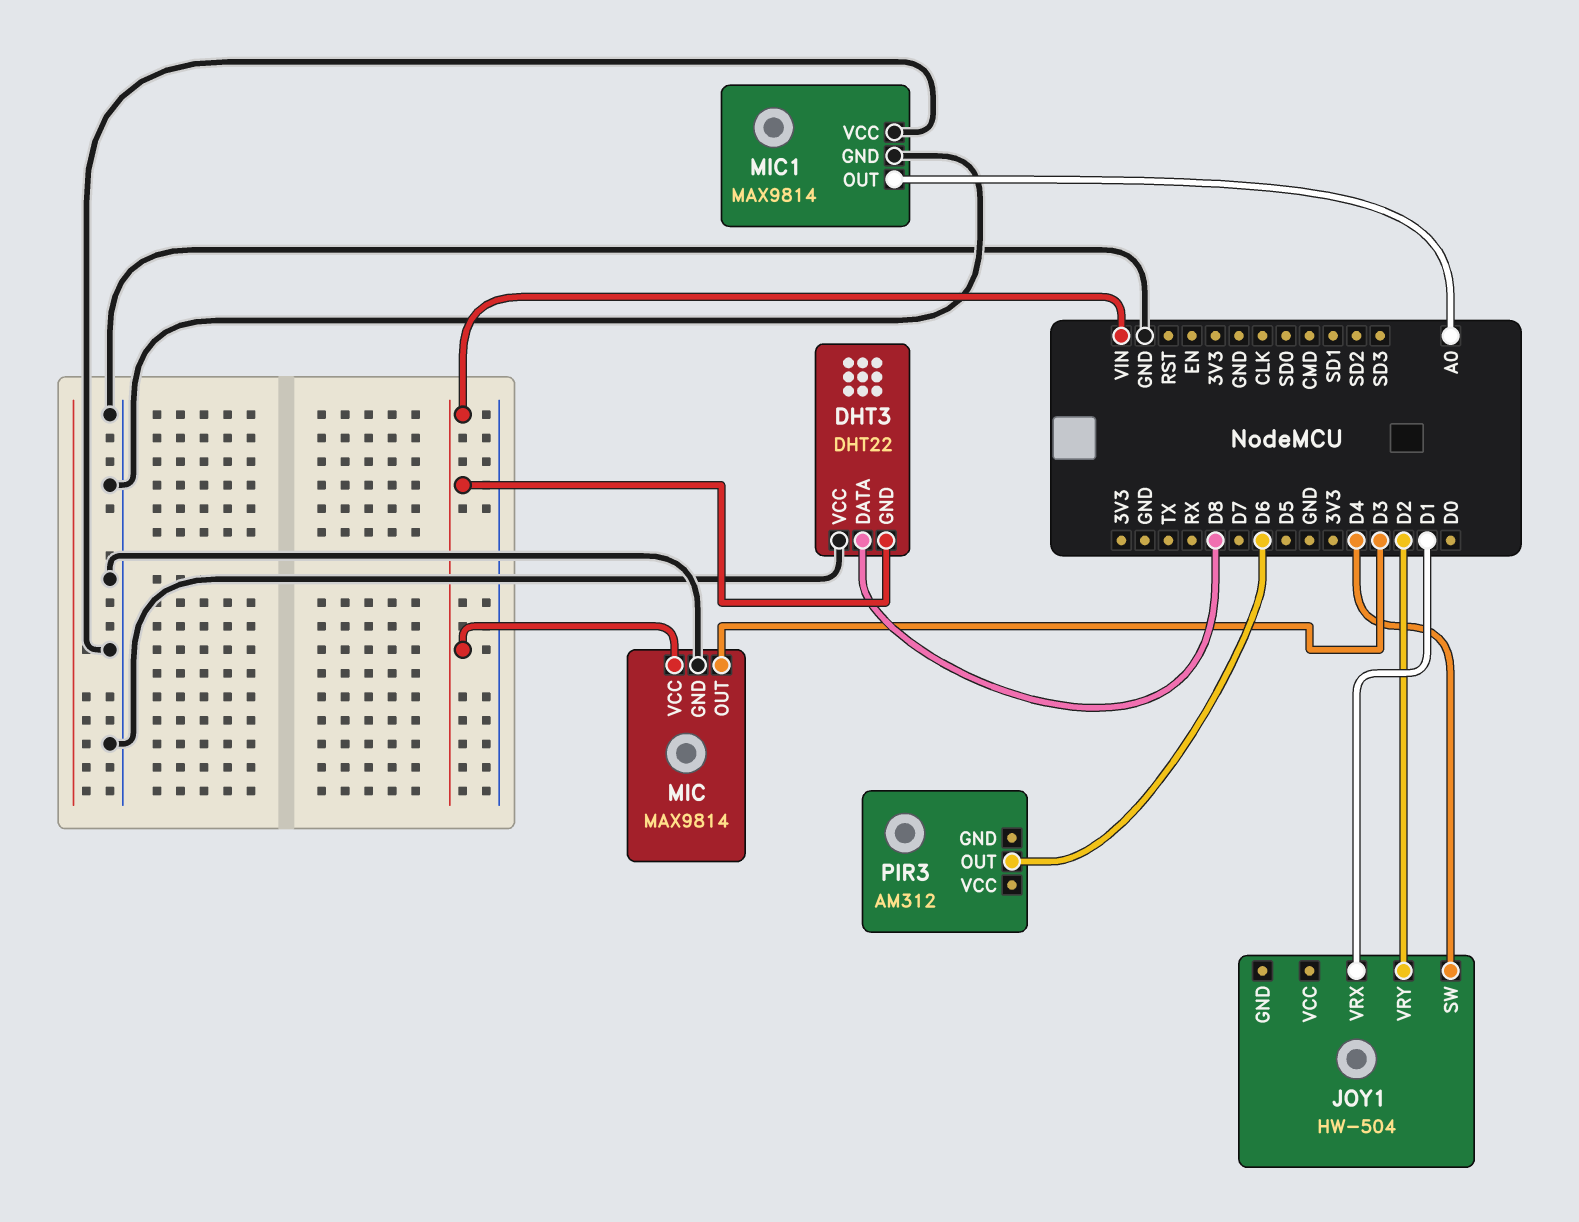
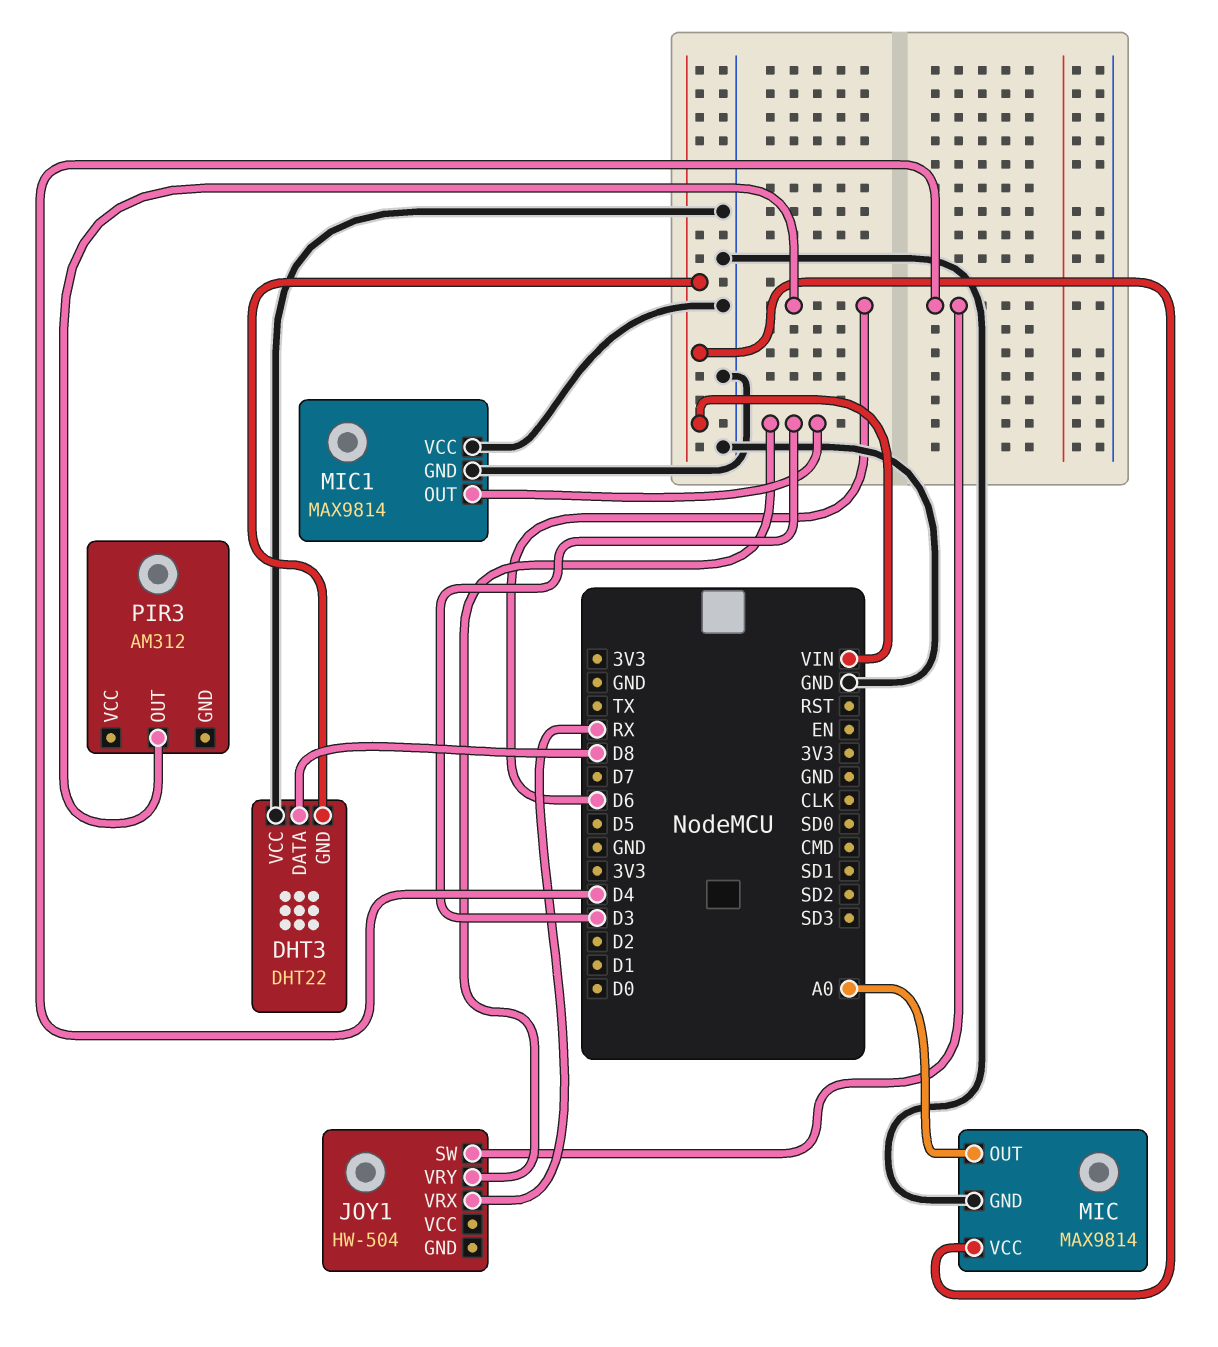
JOY1 pin VRX: D1 -> RX
JOY1 pin VRY: D2 -> D3
MIC pin OUT: D3 -> A0
MIC1 pin OUT: A0 -> D3

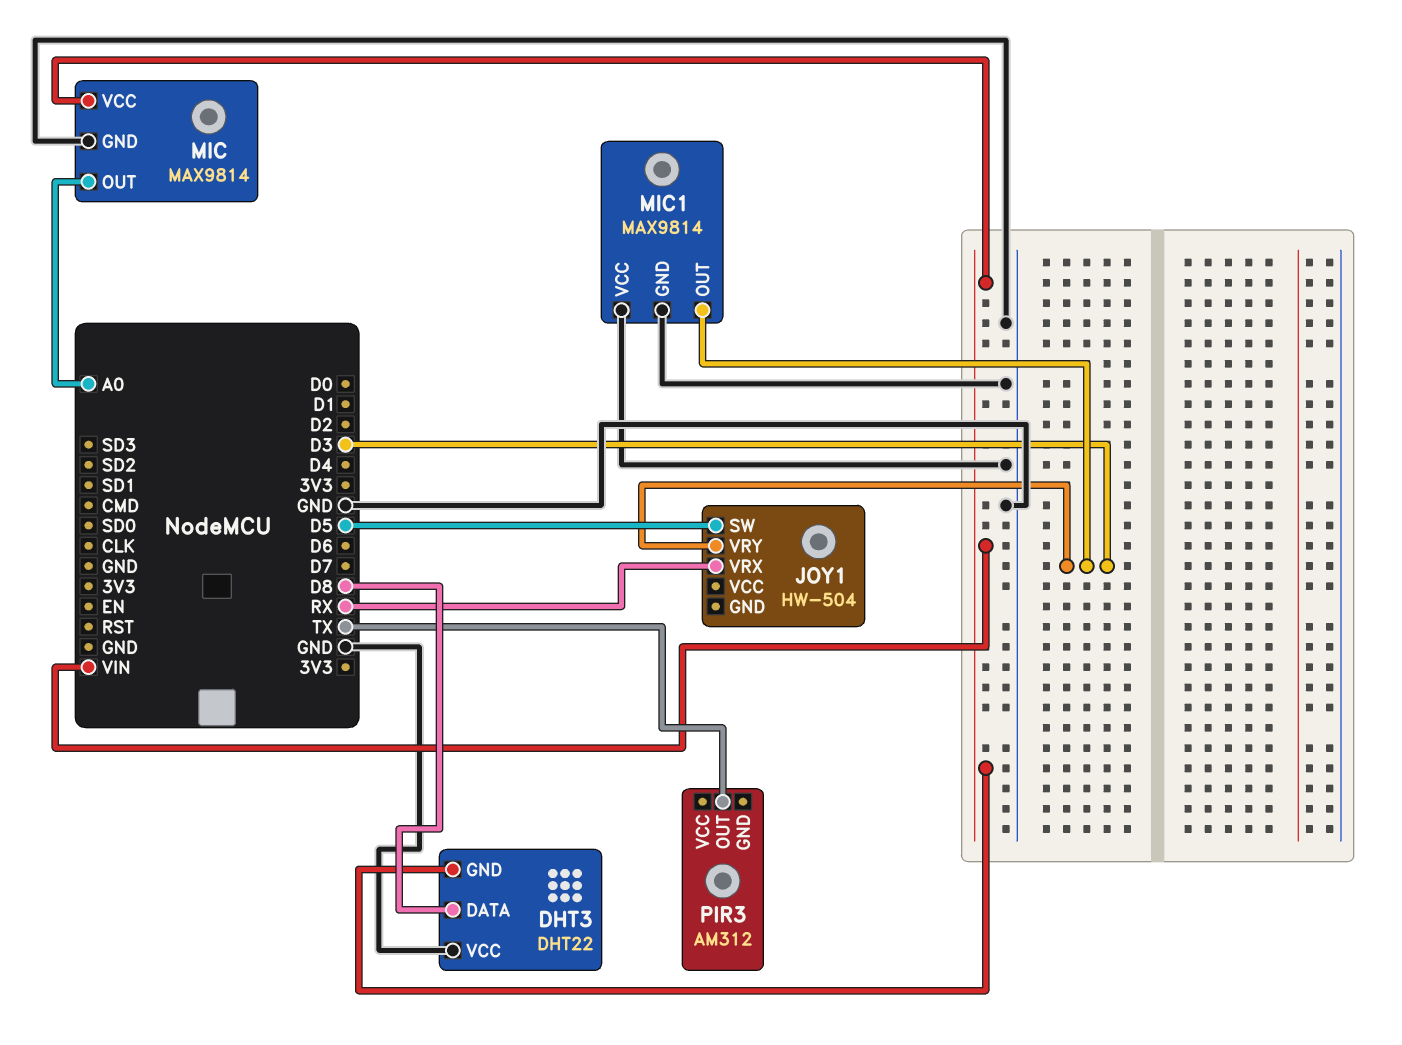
JOY1 pin SW: D4 -> D5
PIR3 pin OUT: D6 -> TX

